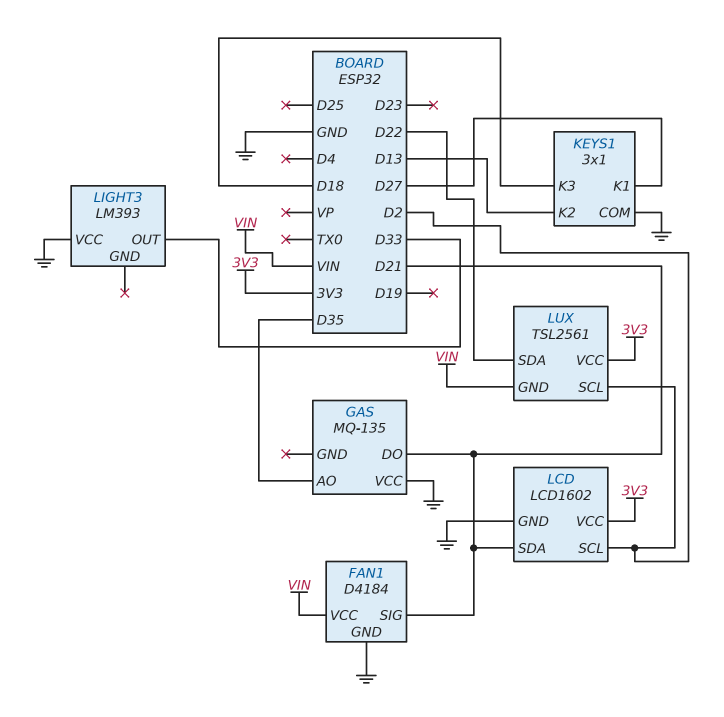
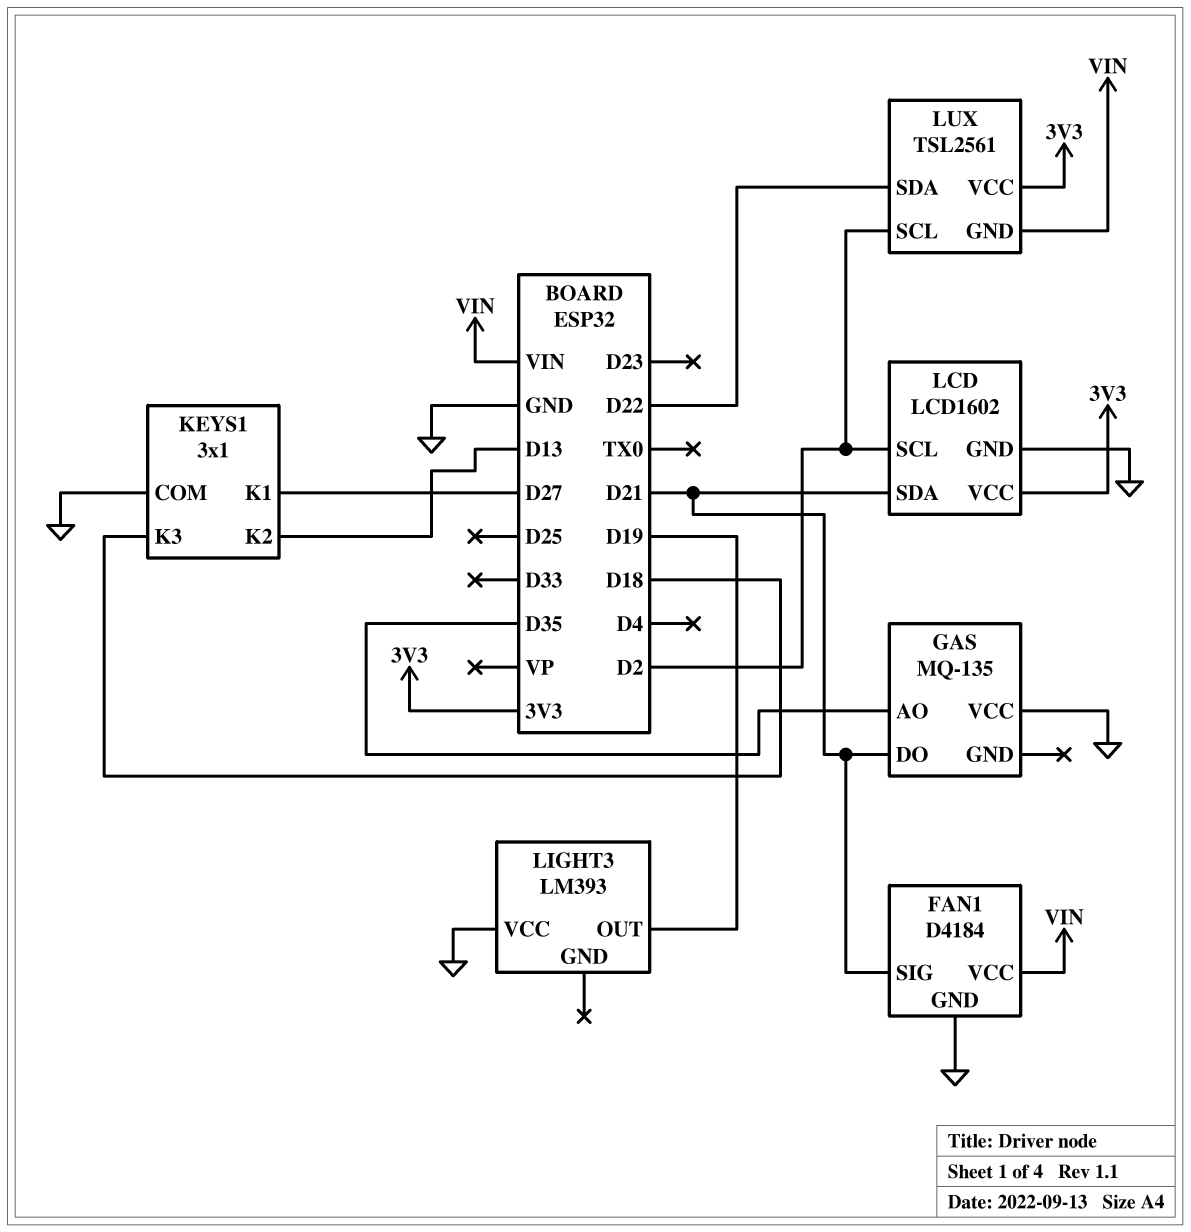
LIGHT3 pin OUT: D33 -> D19

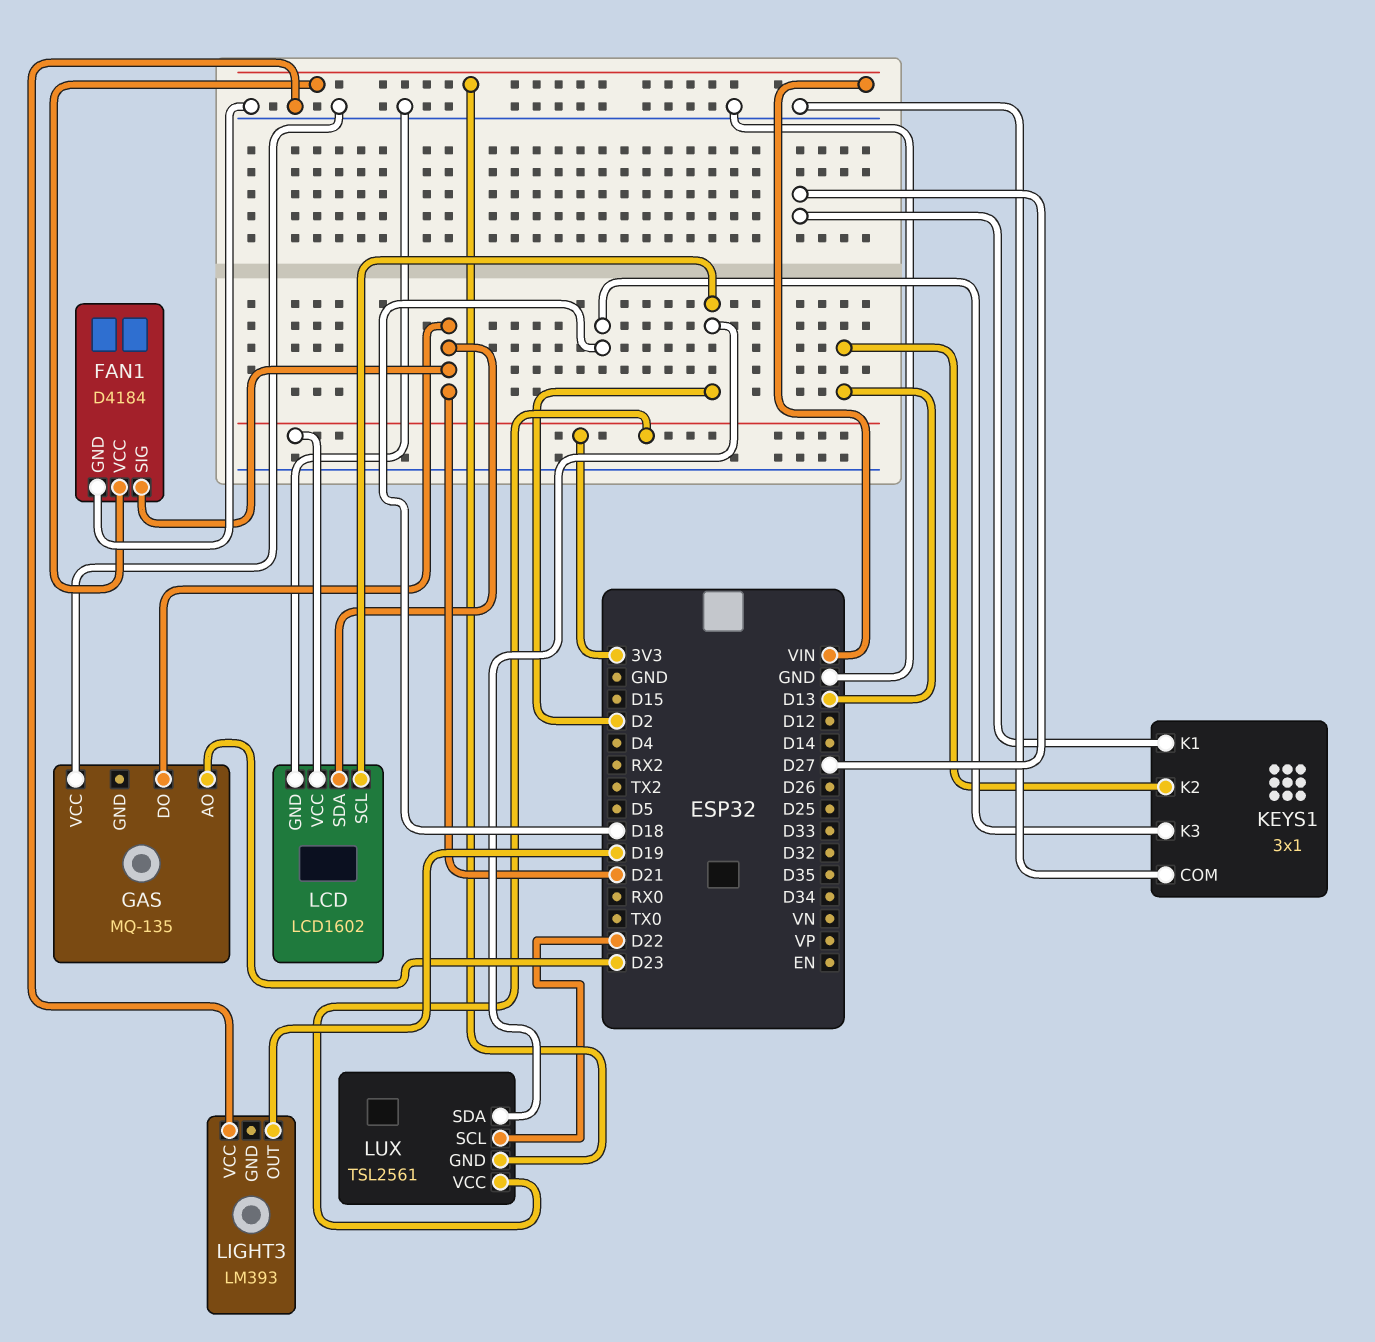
GAS pin AO: D35 -> D23
LUX pin SCL: D2 -> D22
LUX pin SDA: D22 -> D2

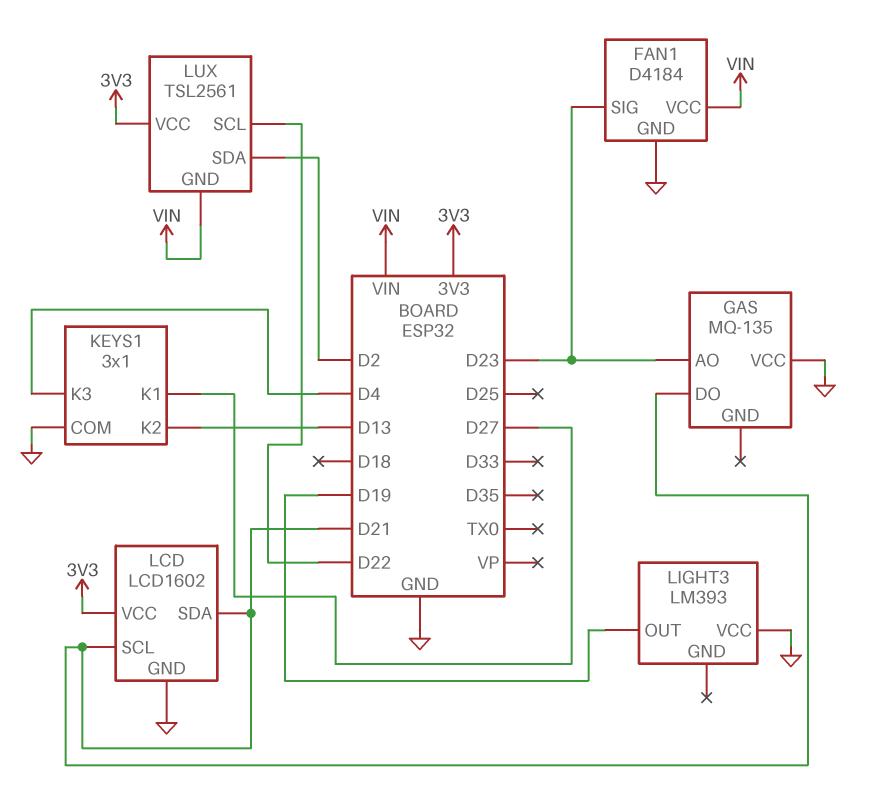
FAN1 pin SIG: D21 -> D23
KEYS1 pin K3: D18 -> D4
LCD pin SCL: D2 -> D21

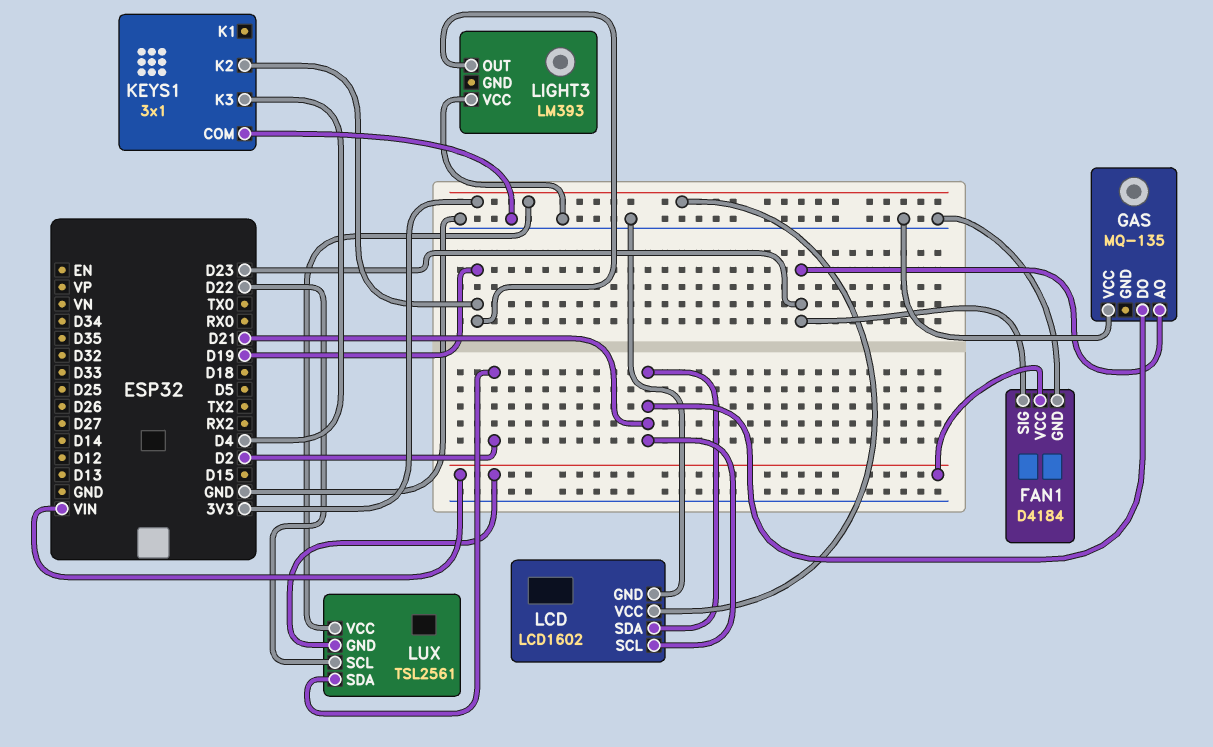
KEYS1 pin K1: D27 -> none
KEYS1 pin K2: D13 -> D19

